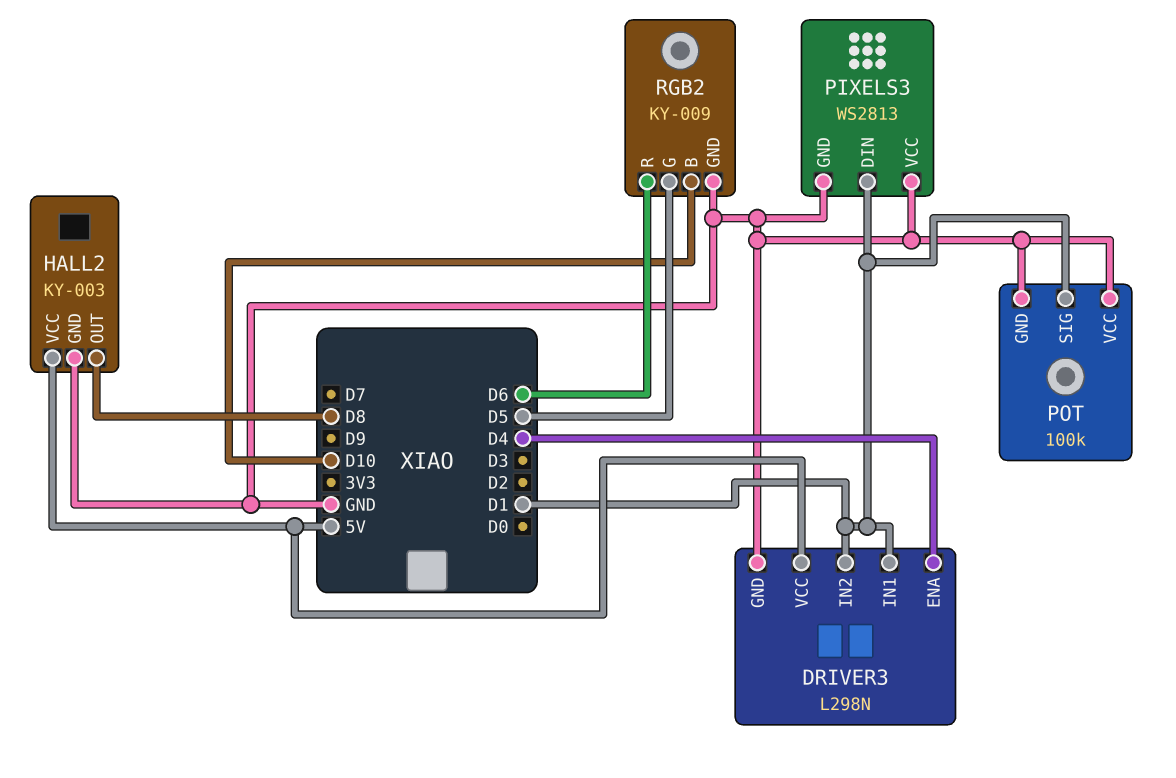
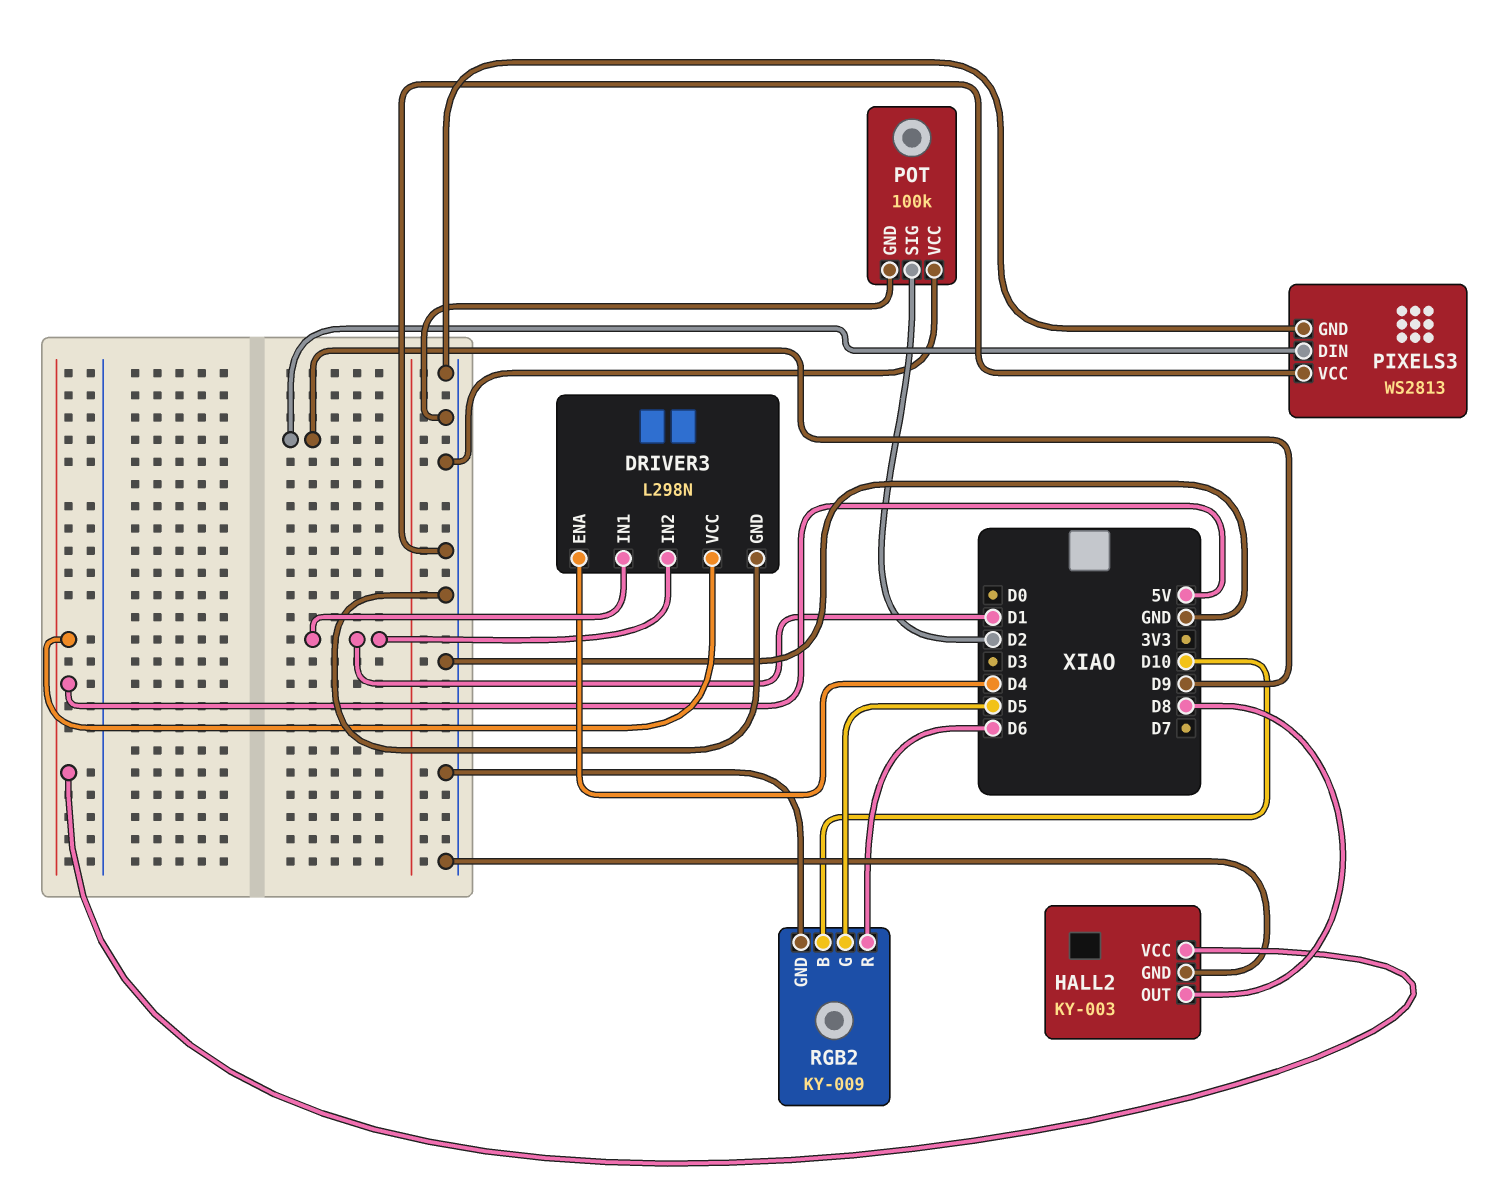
PIXELS3 pin DIN: D1 -> D9
POT pin SIG: D1 -> D2

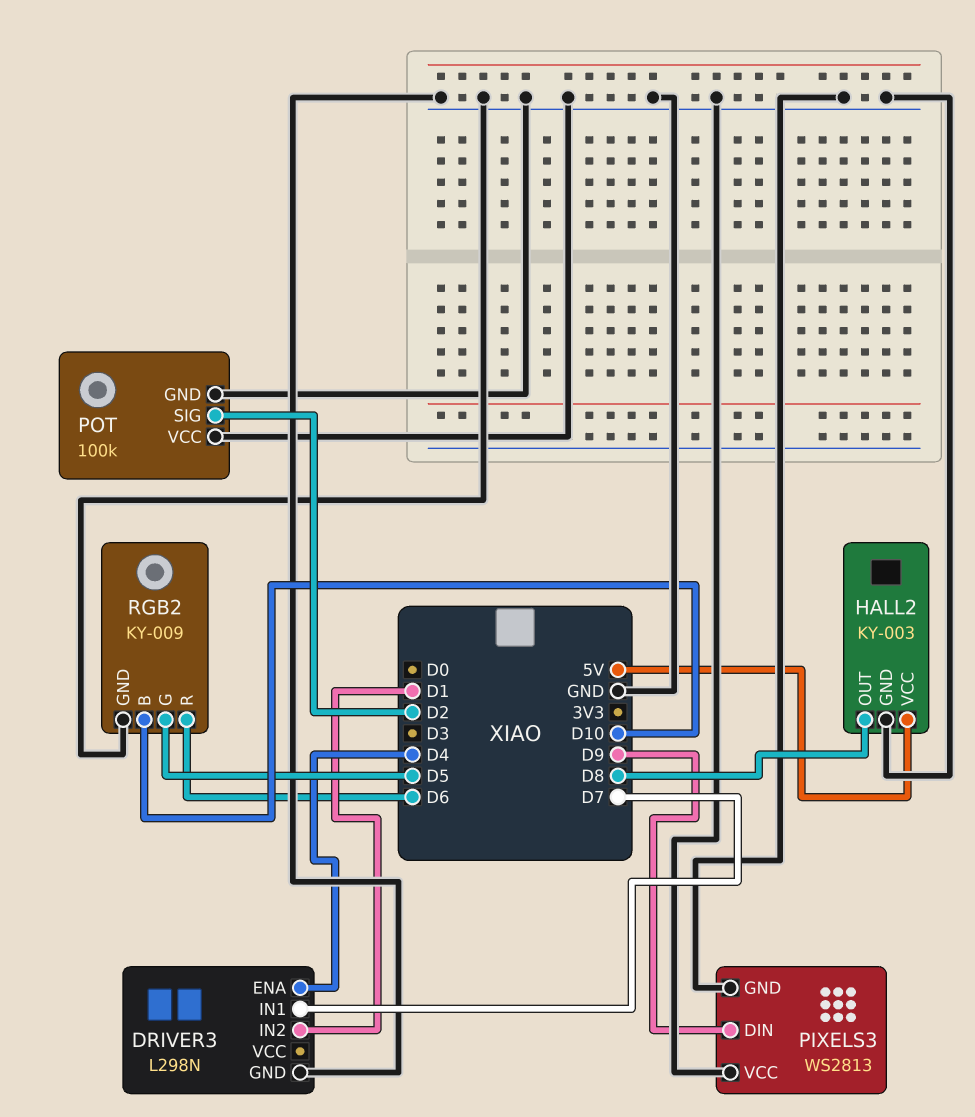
DRIVER3 pin IN1: D1 -> D7
DRIVER3 pin VCC: 5V -> none

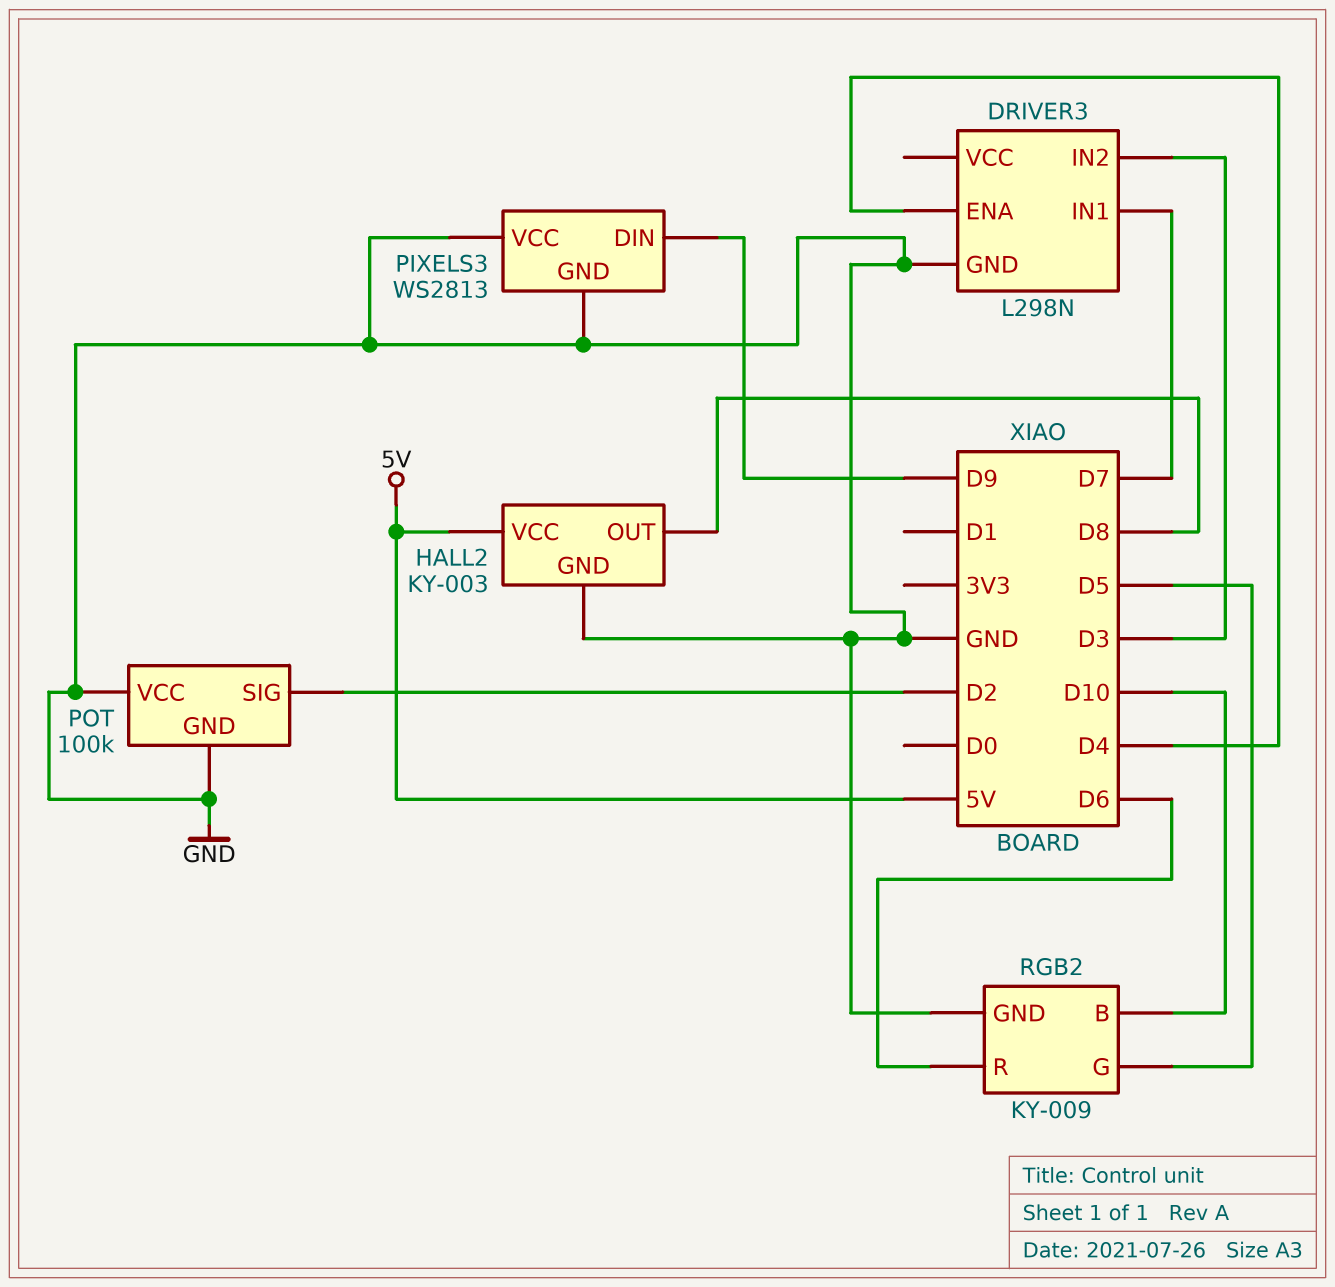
DRIVER3 pin IN2: D1 -> D3

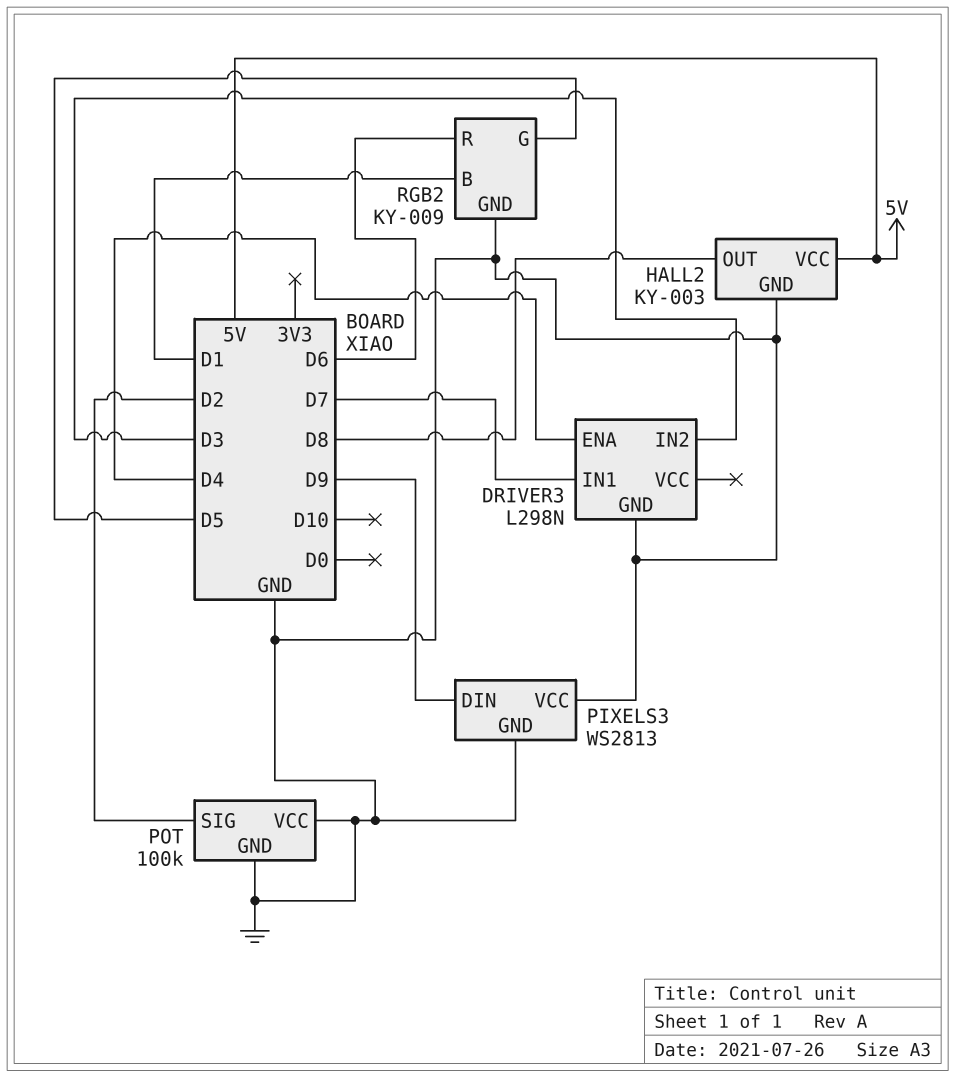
RGB2 pin B: D10 -> D1

